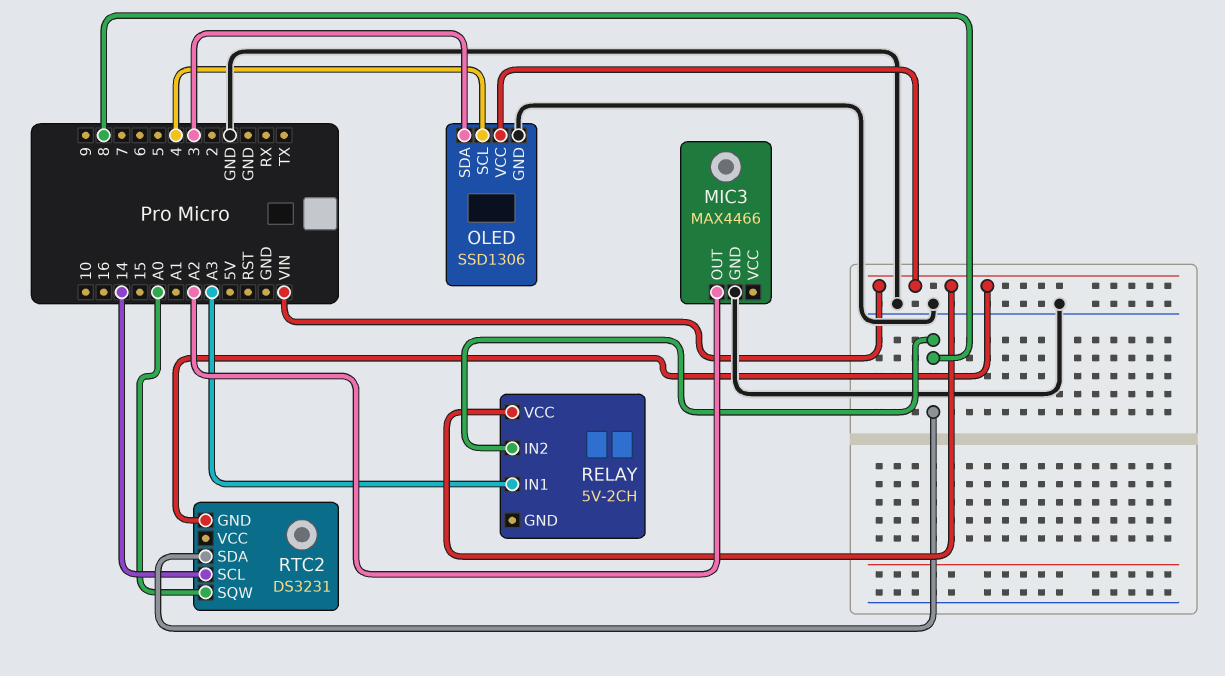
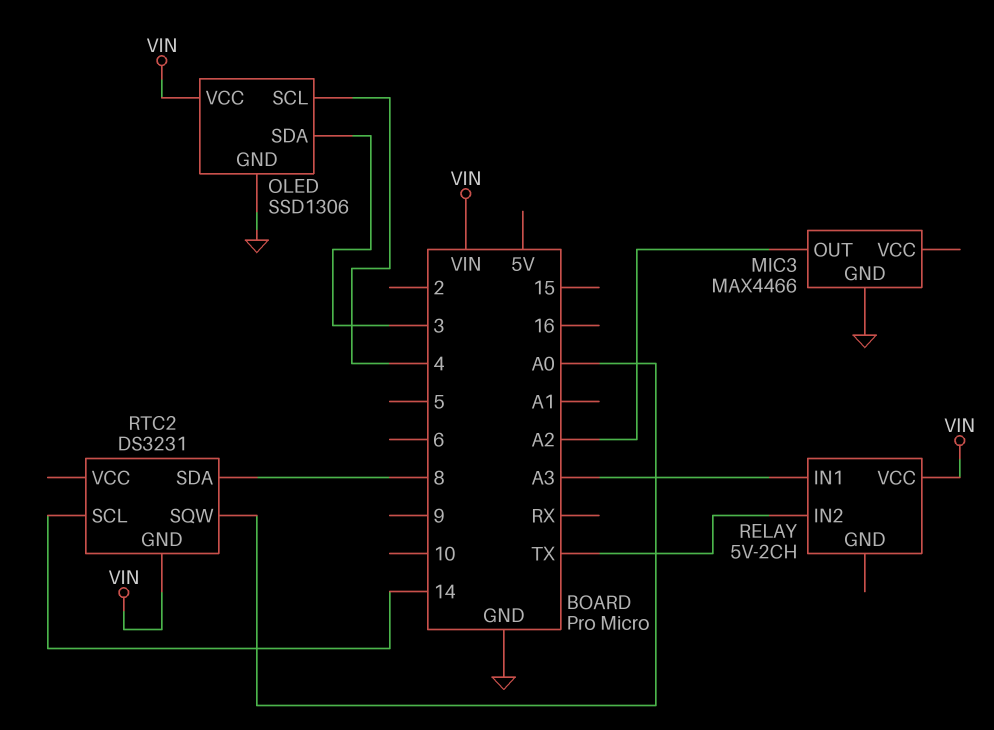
RELAY pin IN2: 8 -> TX

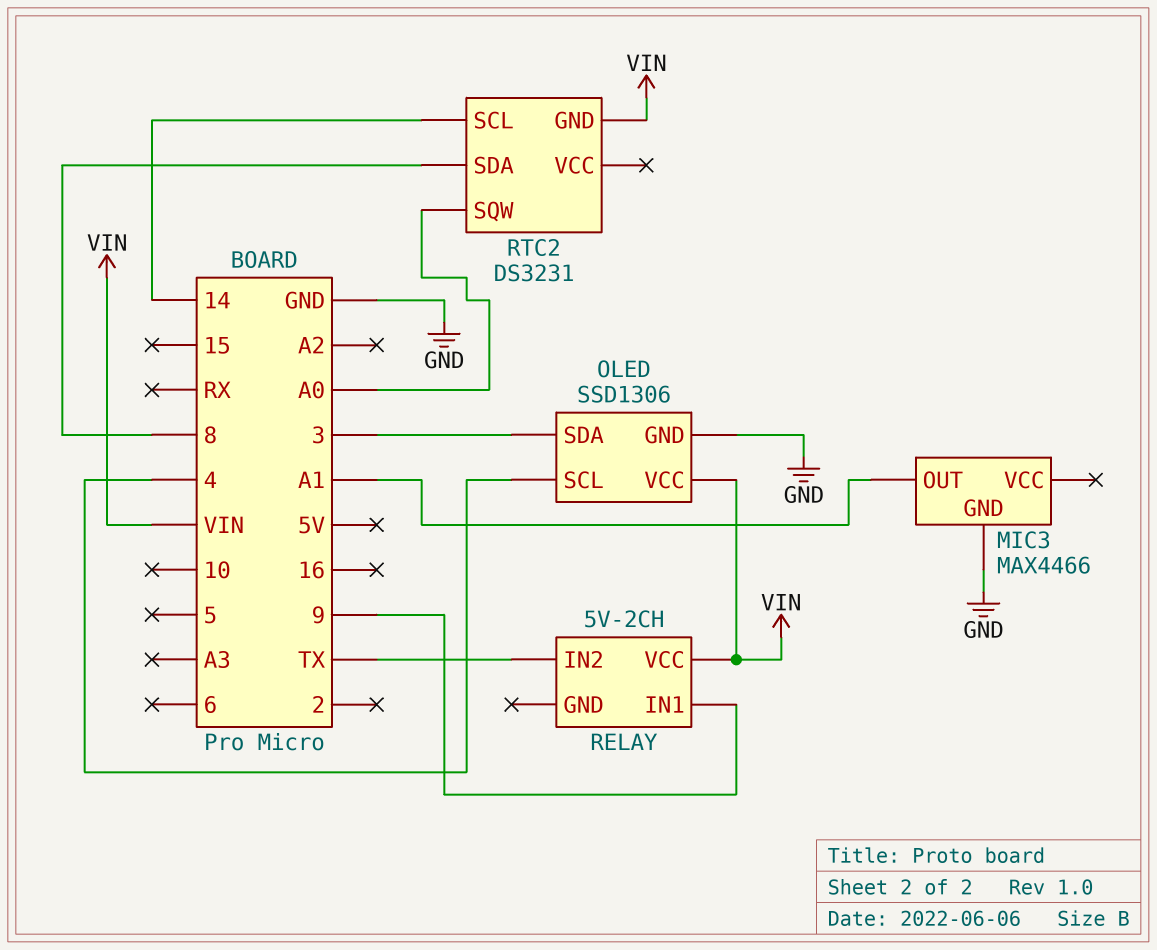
MIC3 pin OUT: A2 -> A1
RELAY pin IN1: A3 -> 9

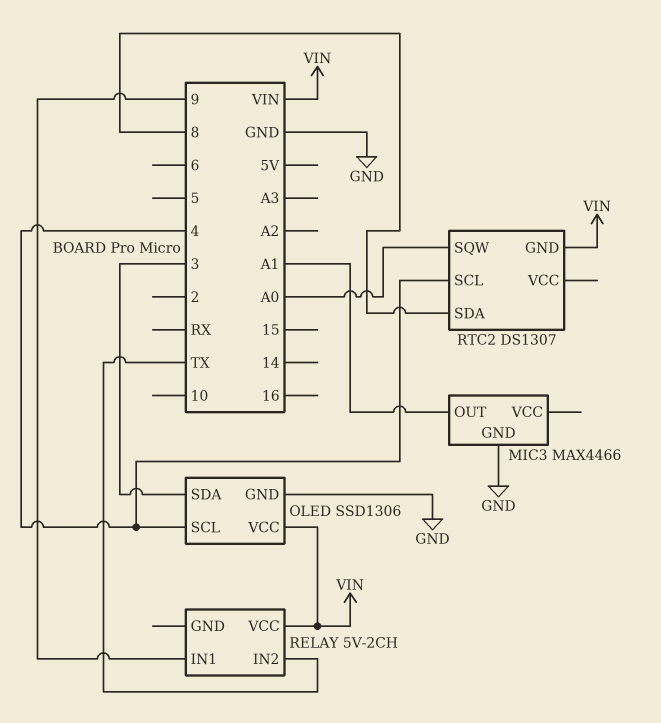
RTC2: DS3231 -> DS1307
RTC2 pin SCL: 14 -> 4

